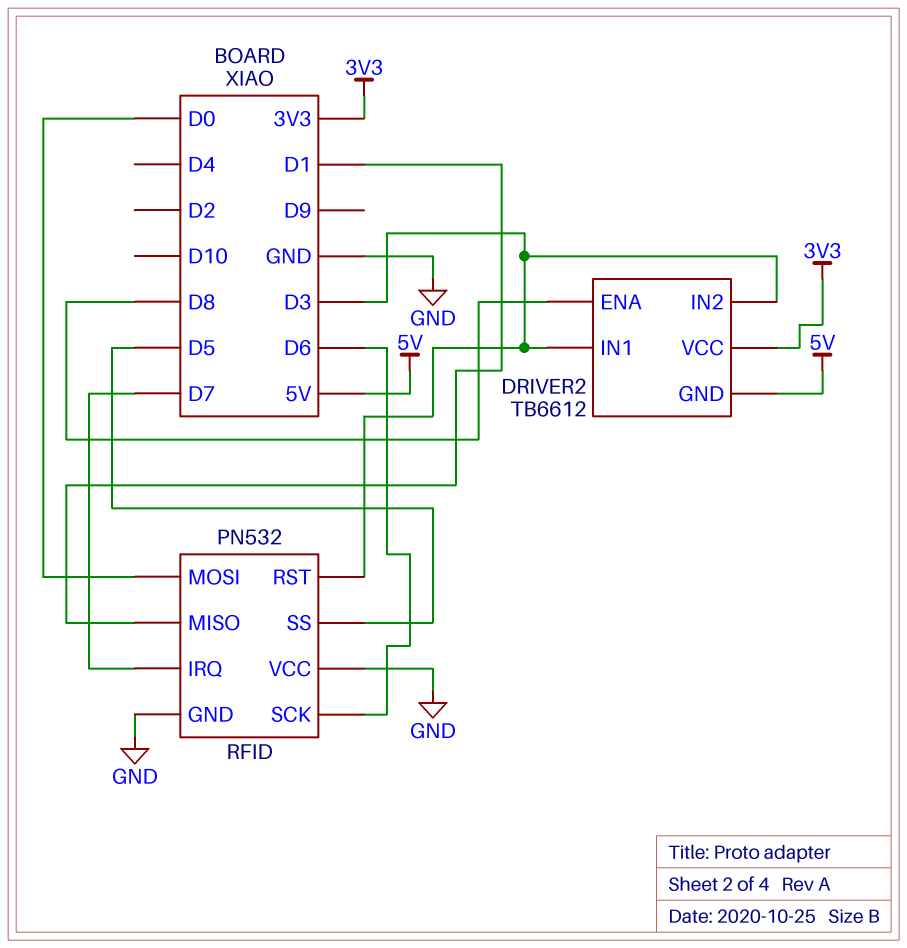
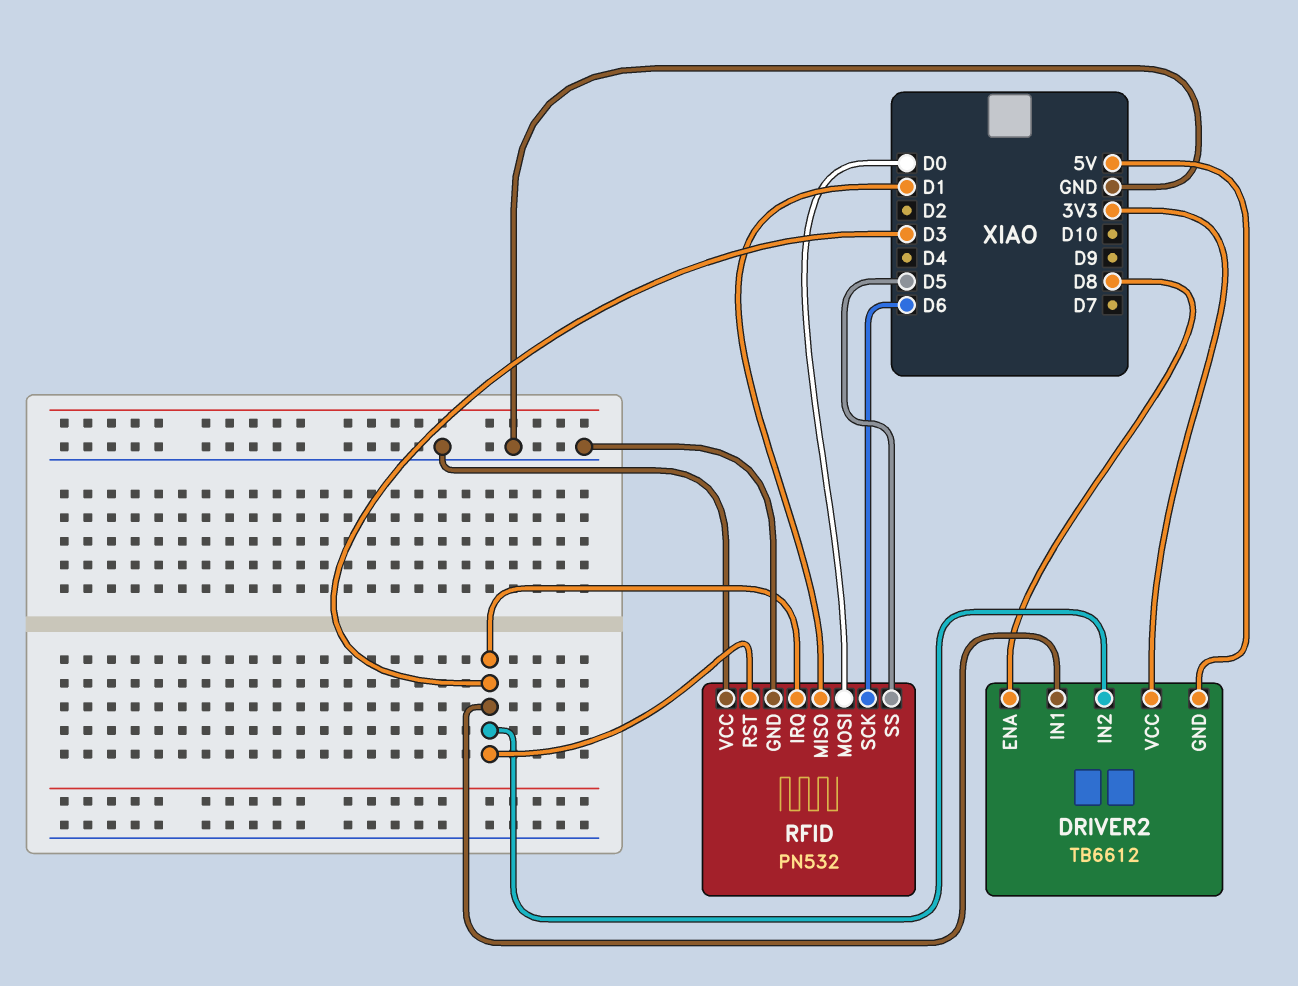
RFID pin IRQ: D7 -> D3

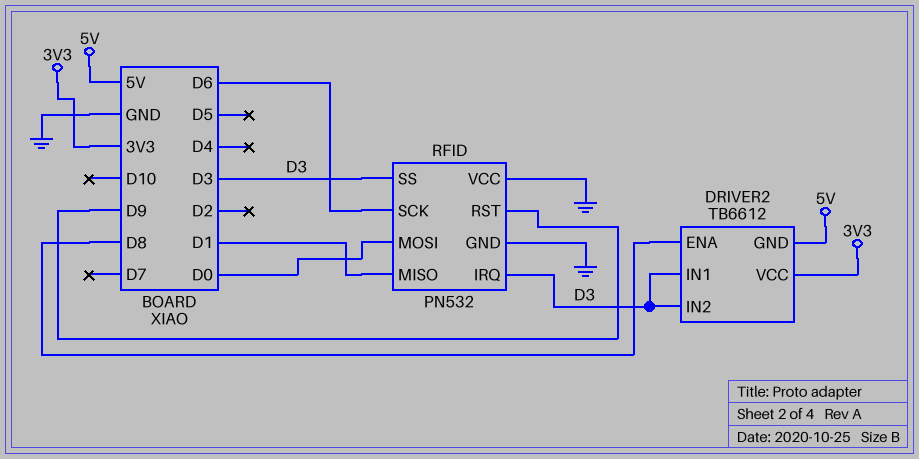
RFID pin RST: D3 -> D9
RFID pin SS: D5 -> D3

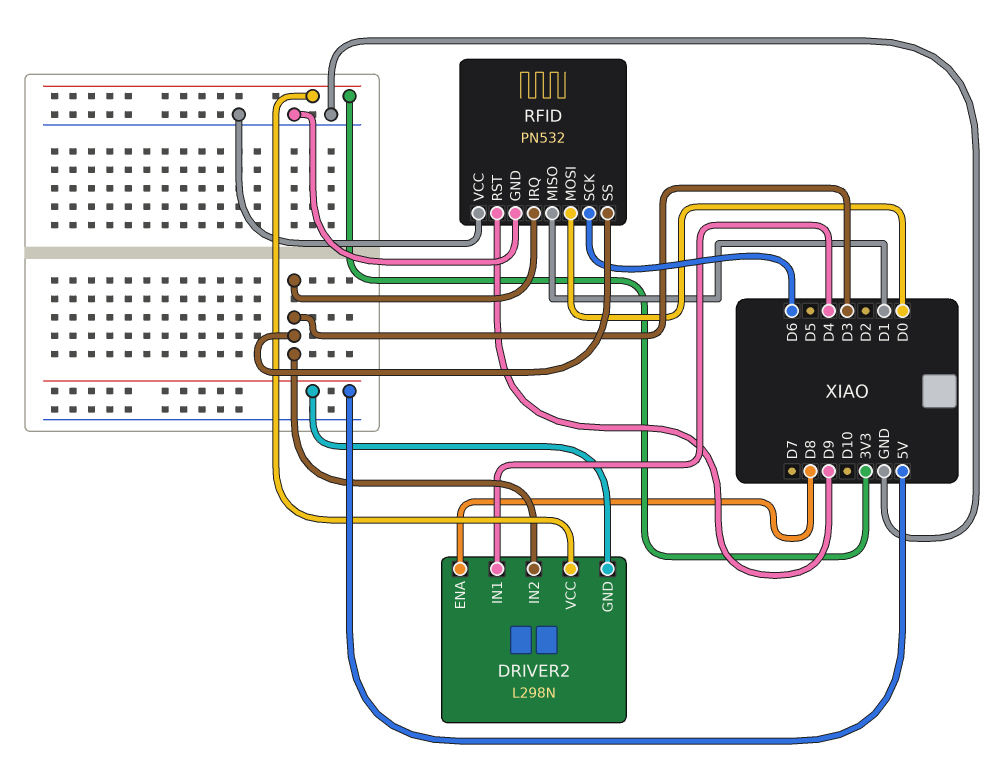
DRIVER2: TB6612 -> L298N
DRIVER2 pin IN1: D3 -> D4

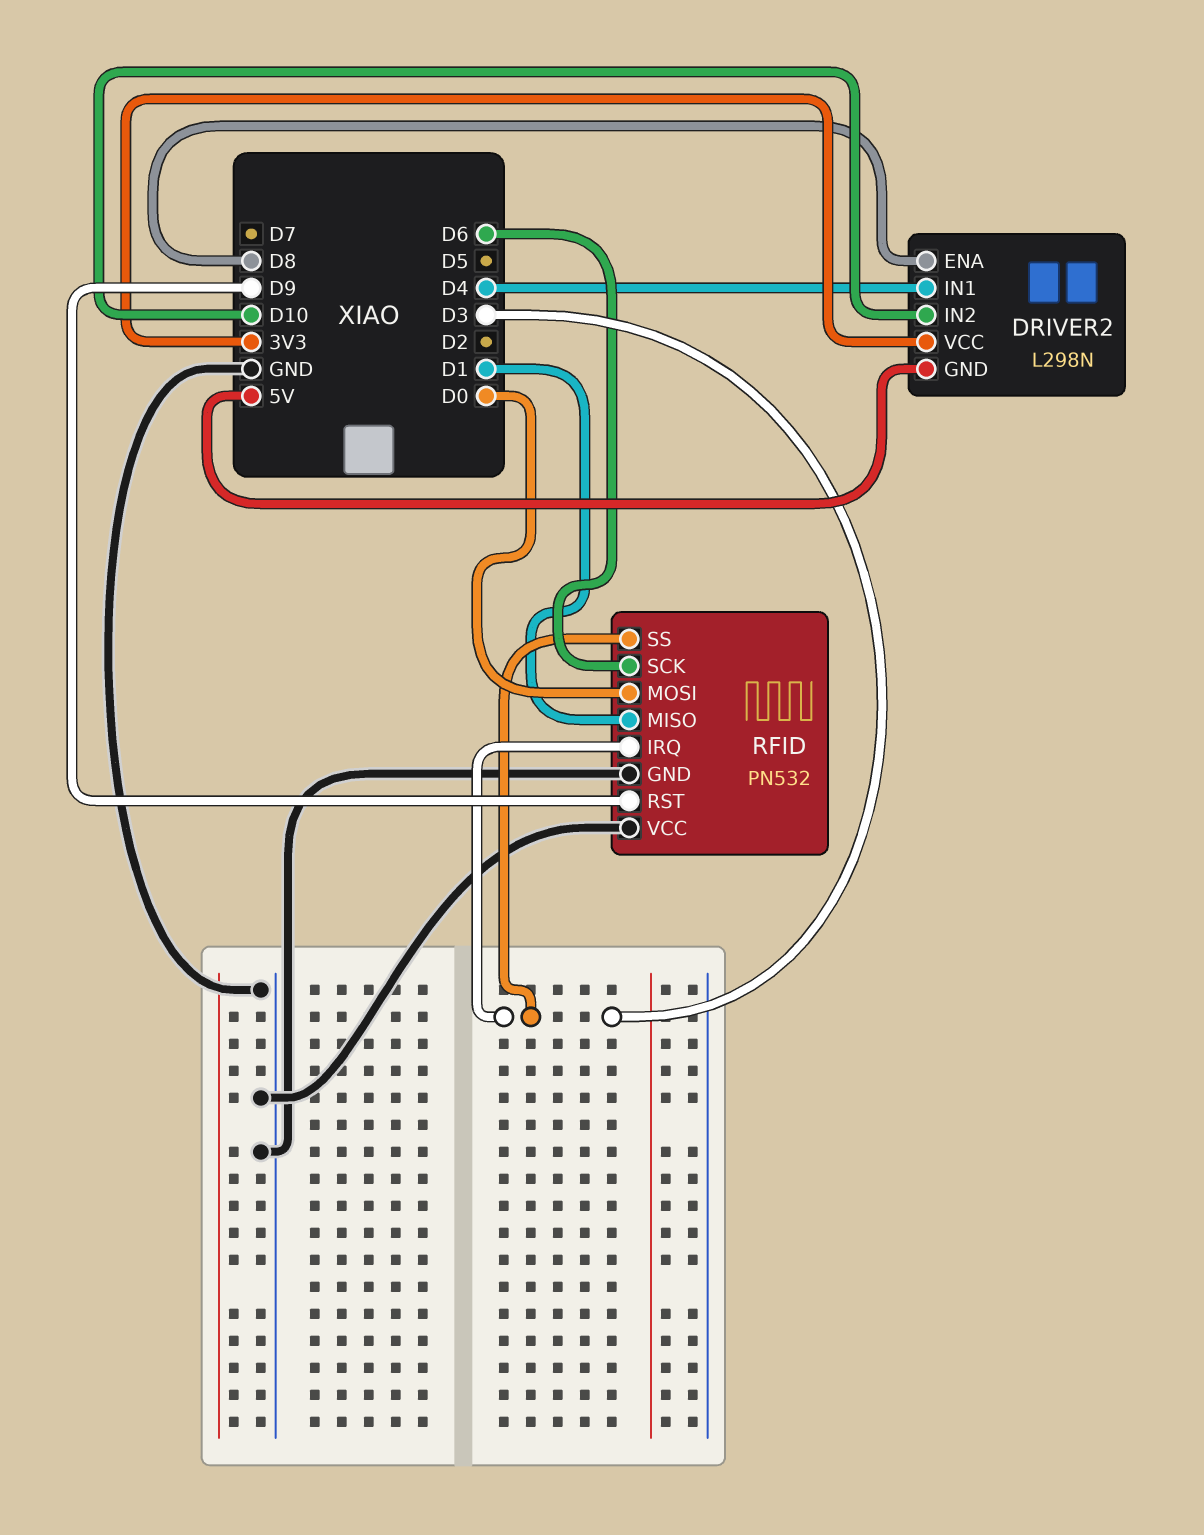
DRIVER2 pin IN2: D3 -> D10

